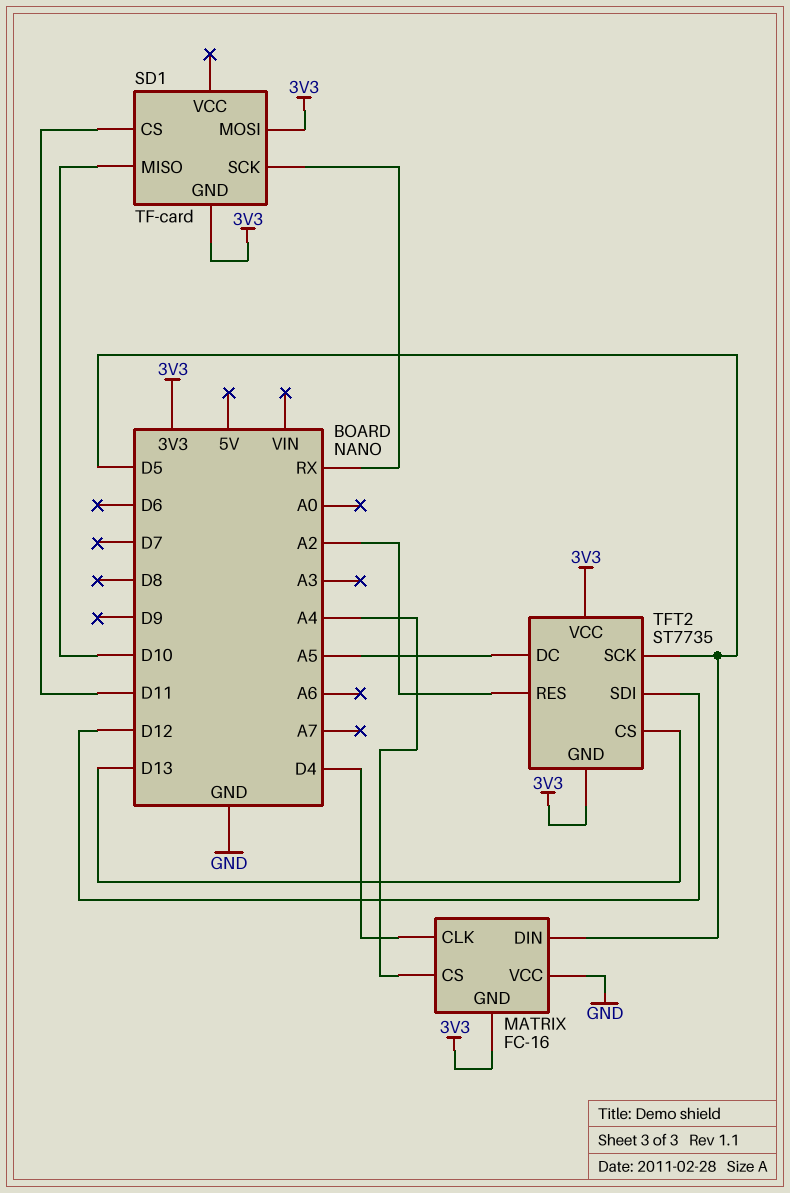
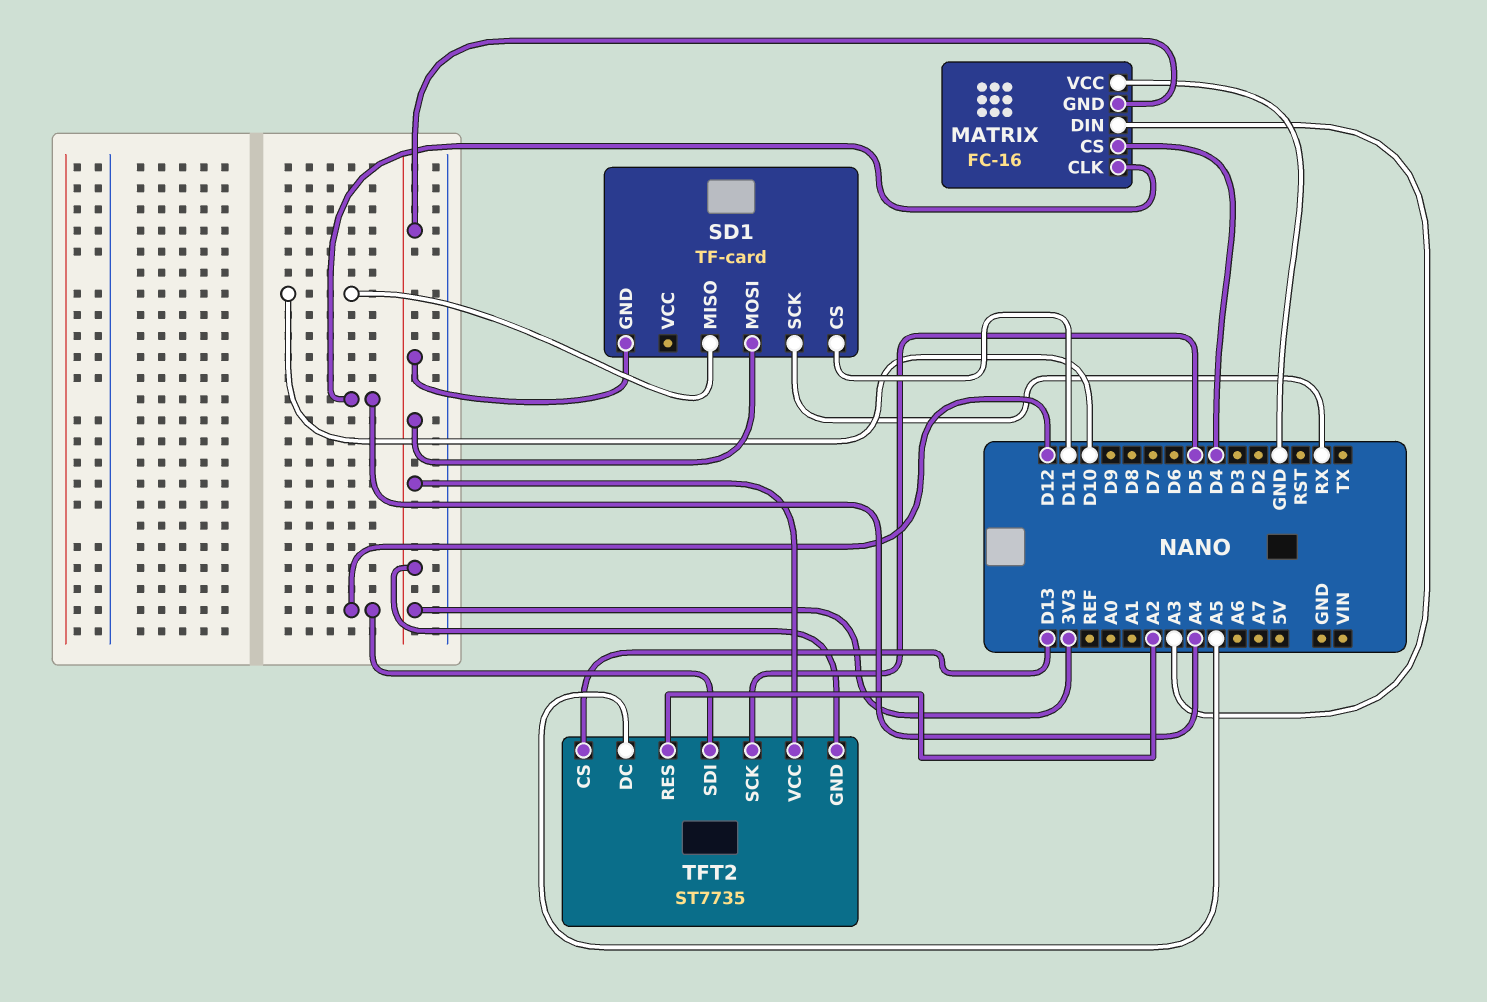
MATRIX pin CLK: D4 -> A4
MATRIX pin CS: A4 -> D4
MATRIX pin DIN: D5 -> A3

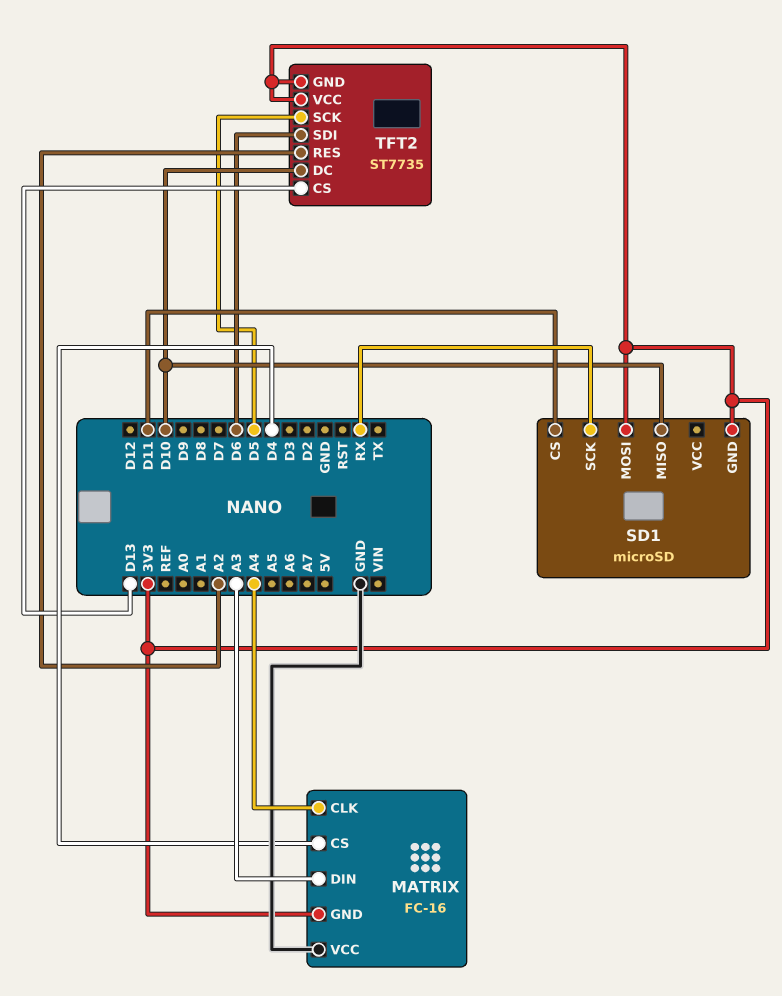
SD1: TF-card -> microSD
TFT2 pin DC: A5 -> D10
TFT2 pin SDI: D12 -> D6

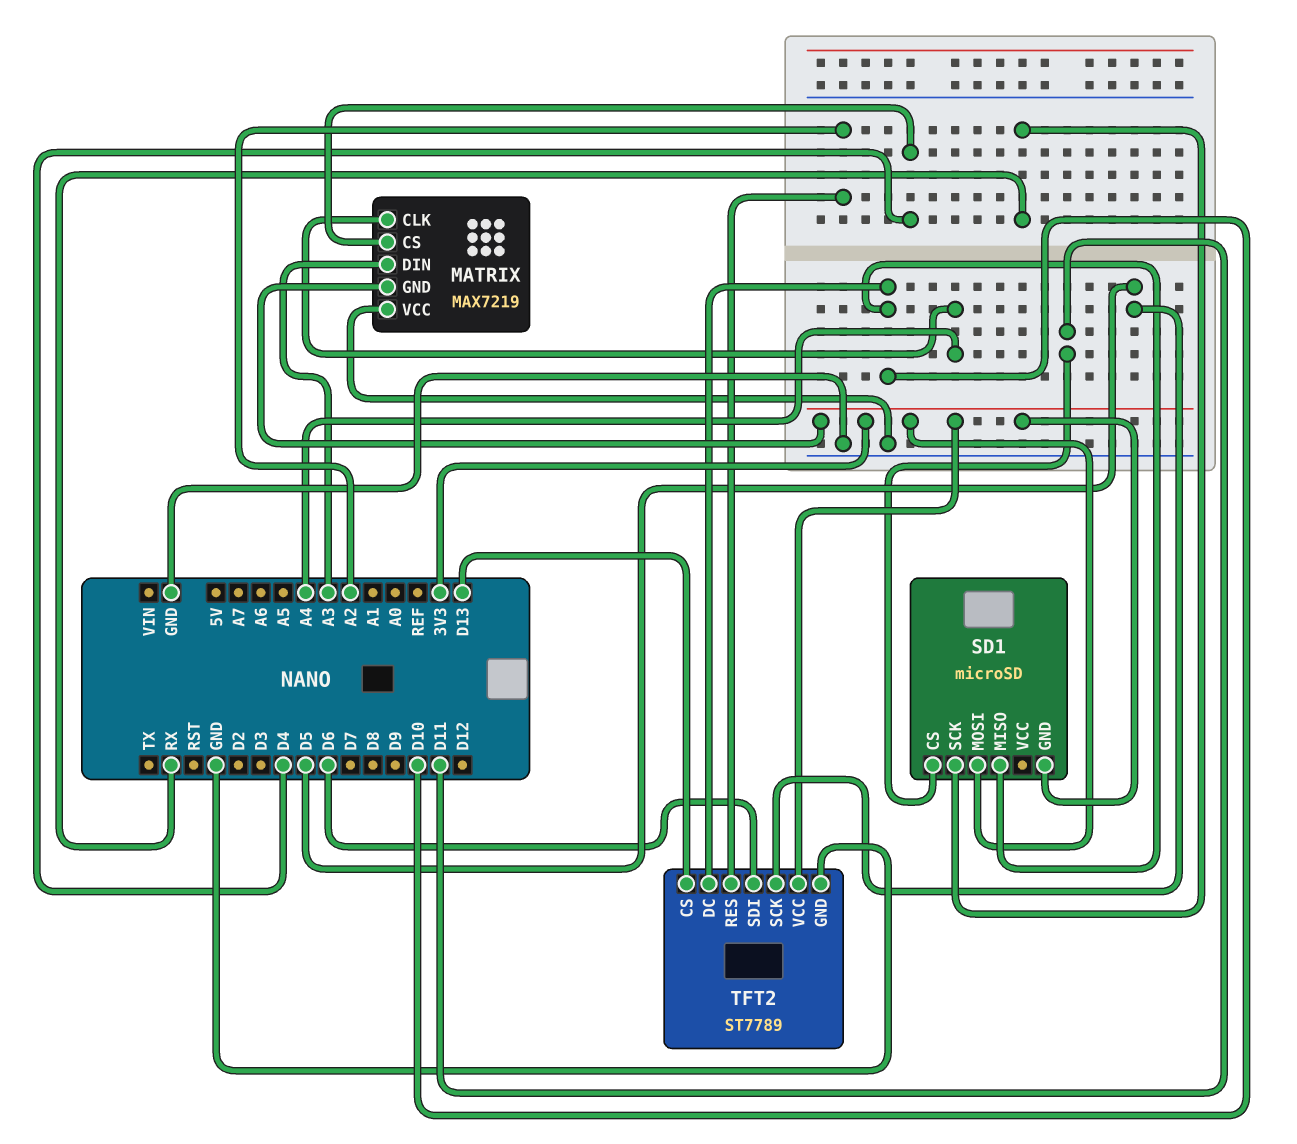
MATRIX: FC-16 -> MAX7219
TFT2: ST7735 -> ST7789
TFT2 pin GND: 3V3 -> GND

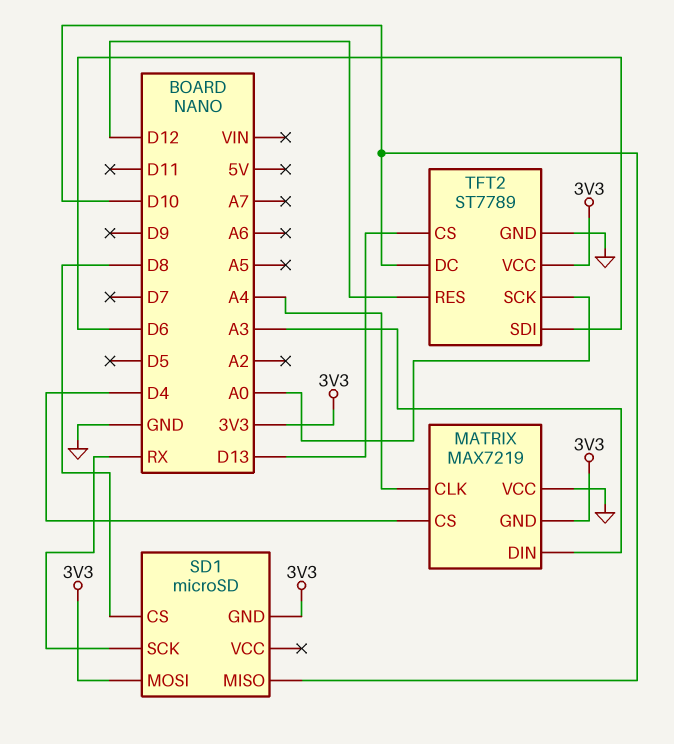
SD1 pin CS: D11 -> D8
TFT2 pin RES: A2 -> D12
TFT2 pin SCK: D5 -> A0

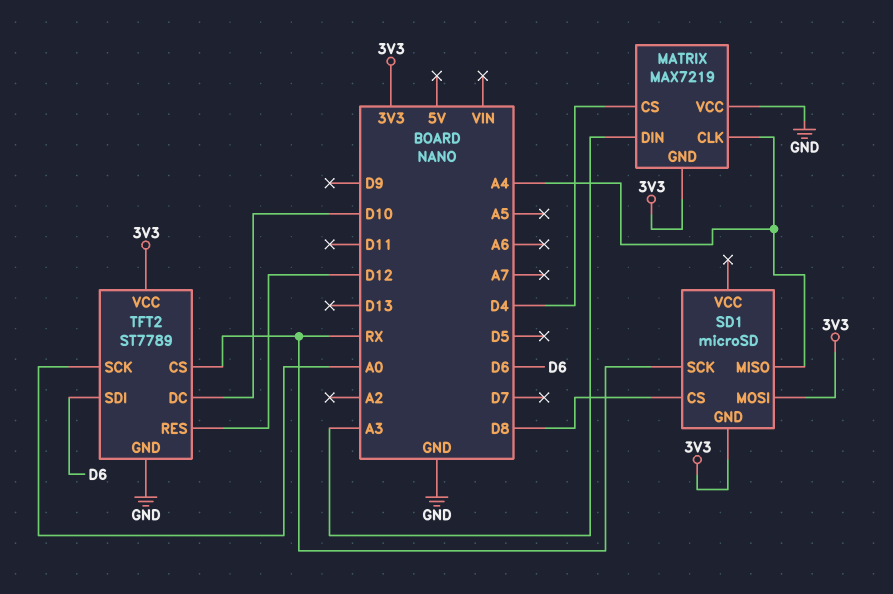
SD1 pin MISO: D10 -> A4
TFT2 pin CS: D13 -> RX

